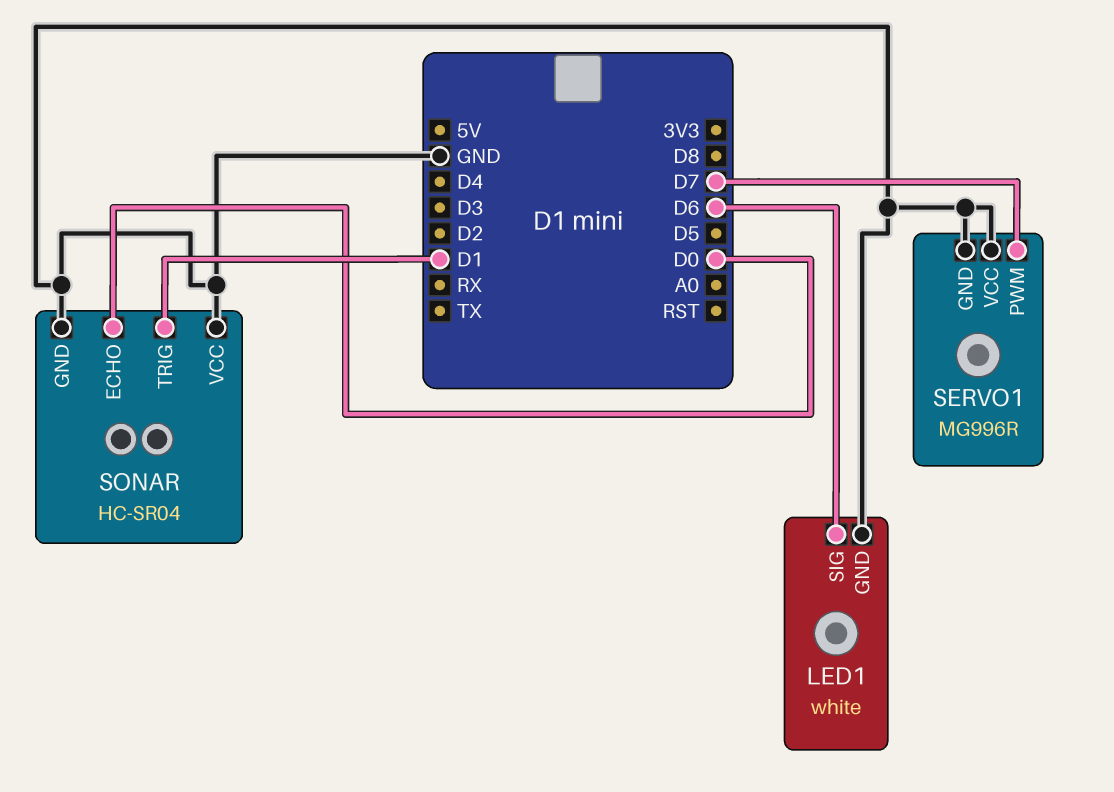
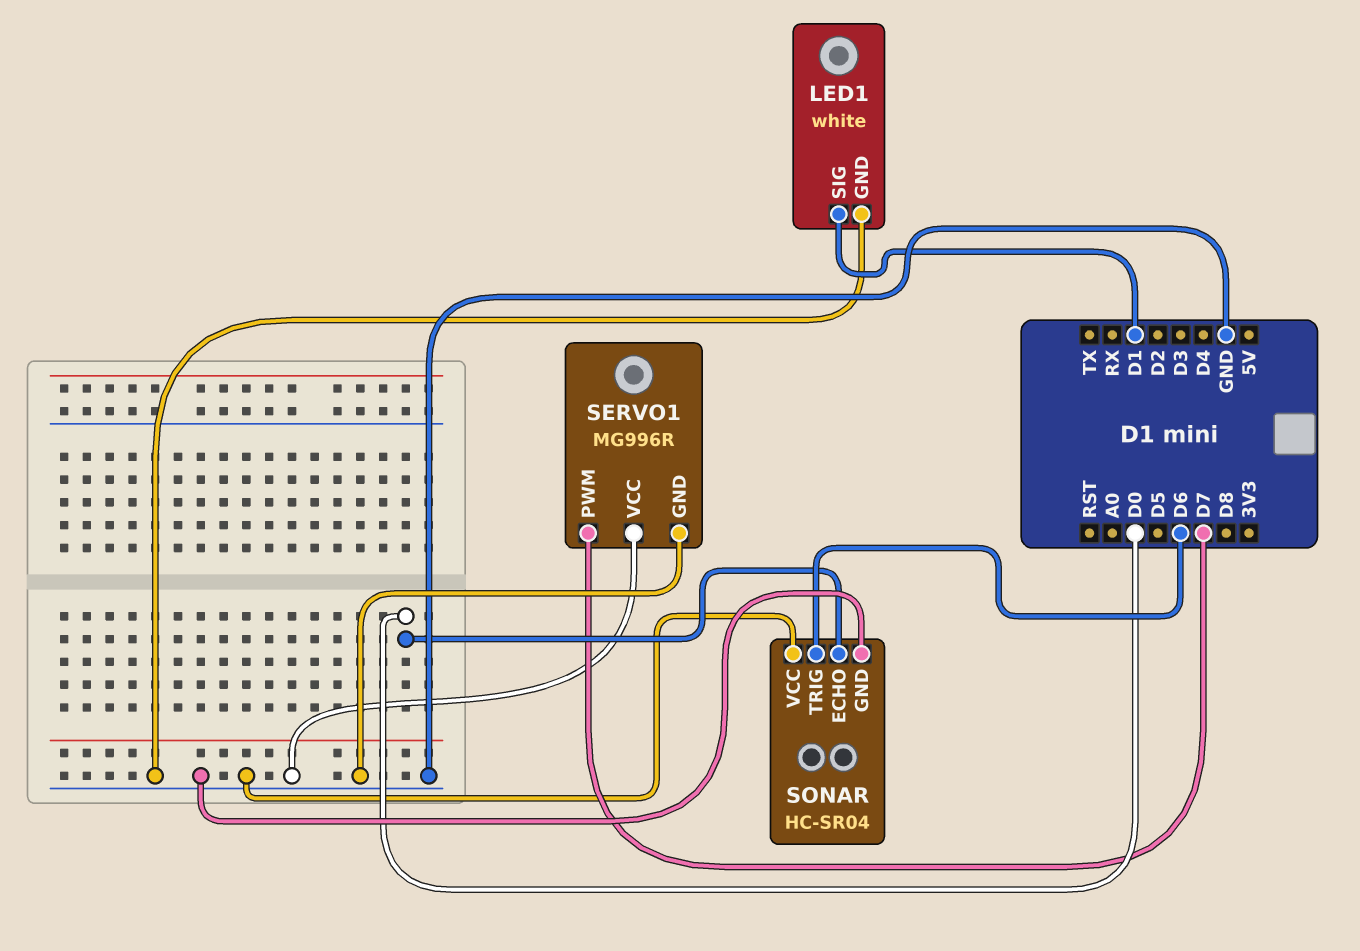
LED1 pin SIG: D6 -> D1
SONAR pin TRIG: D1 -> D6

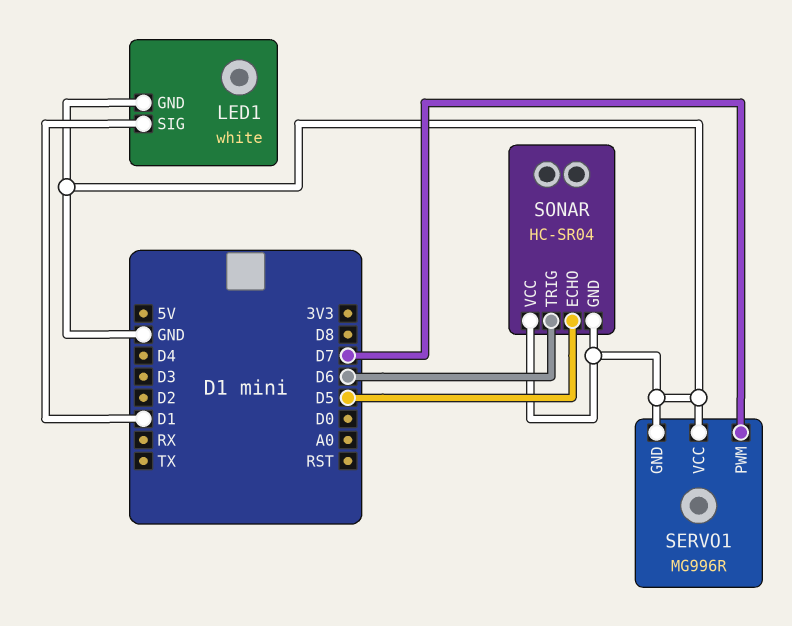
SONAR pin ECHO: D0 -> D5

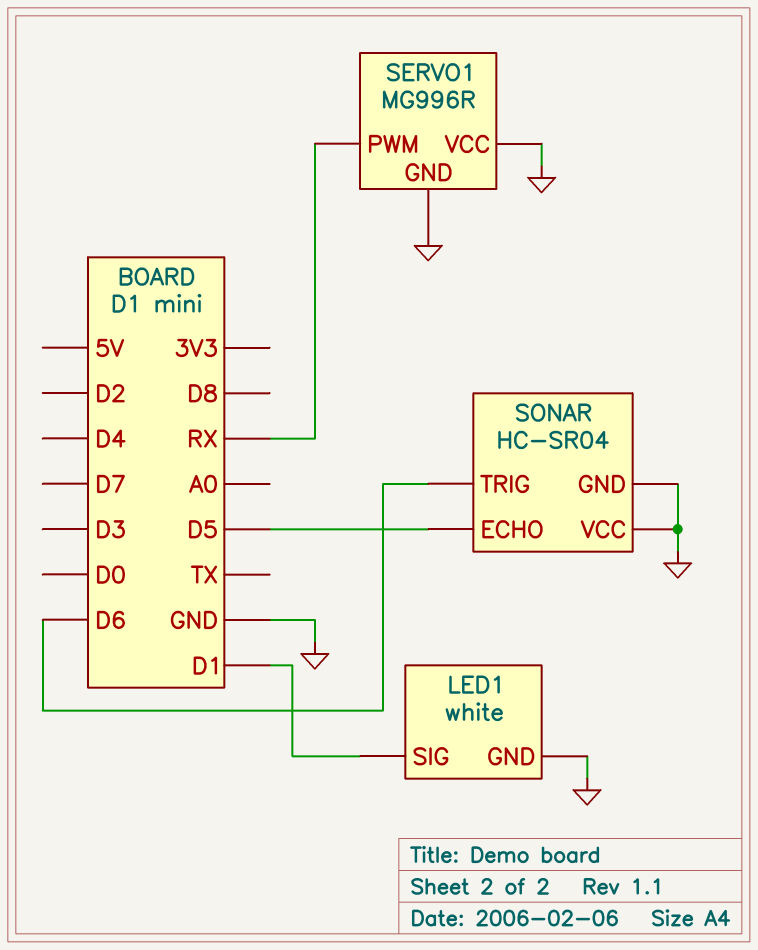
SERVO1 pin PWM: D7 -> RX

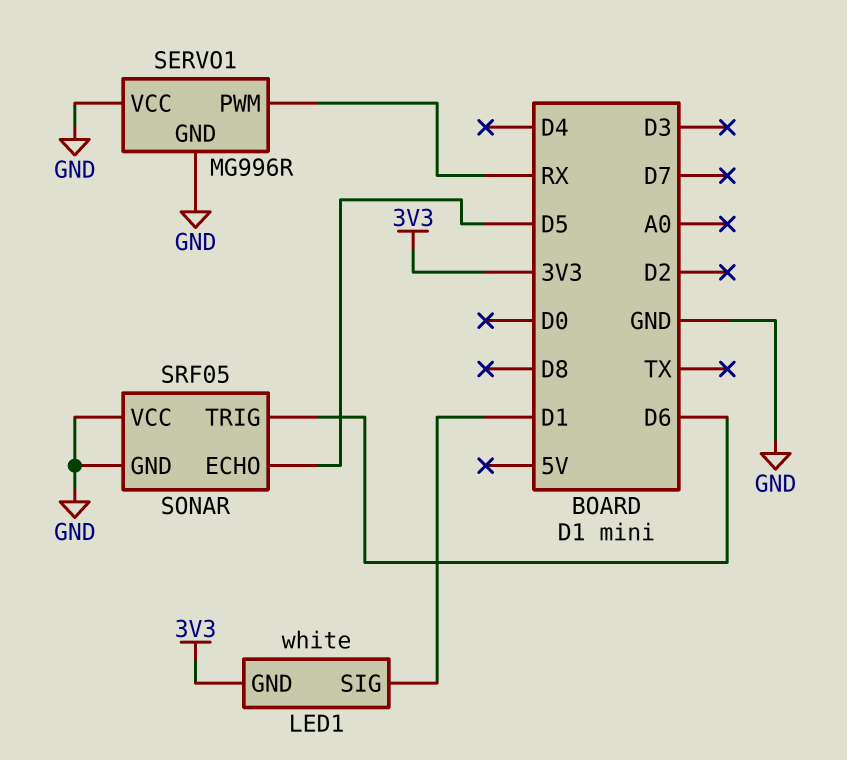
LED1 pin GND: GND -> 3V3
SONAR: HC-SR04 -> SRF05

